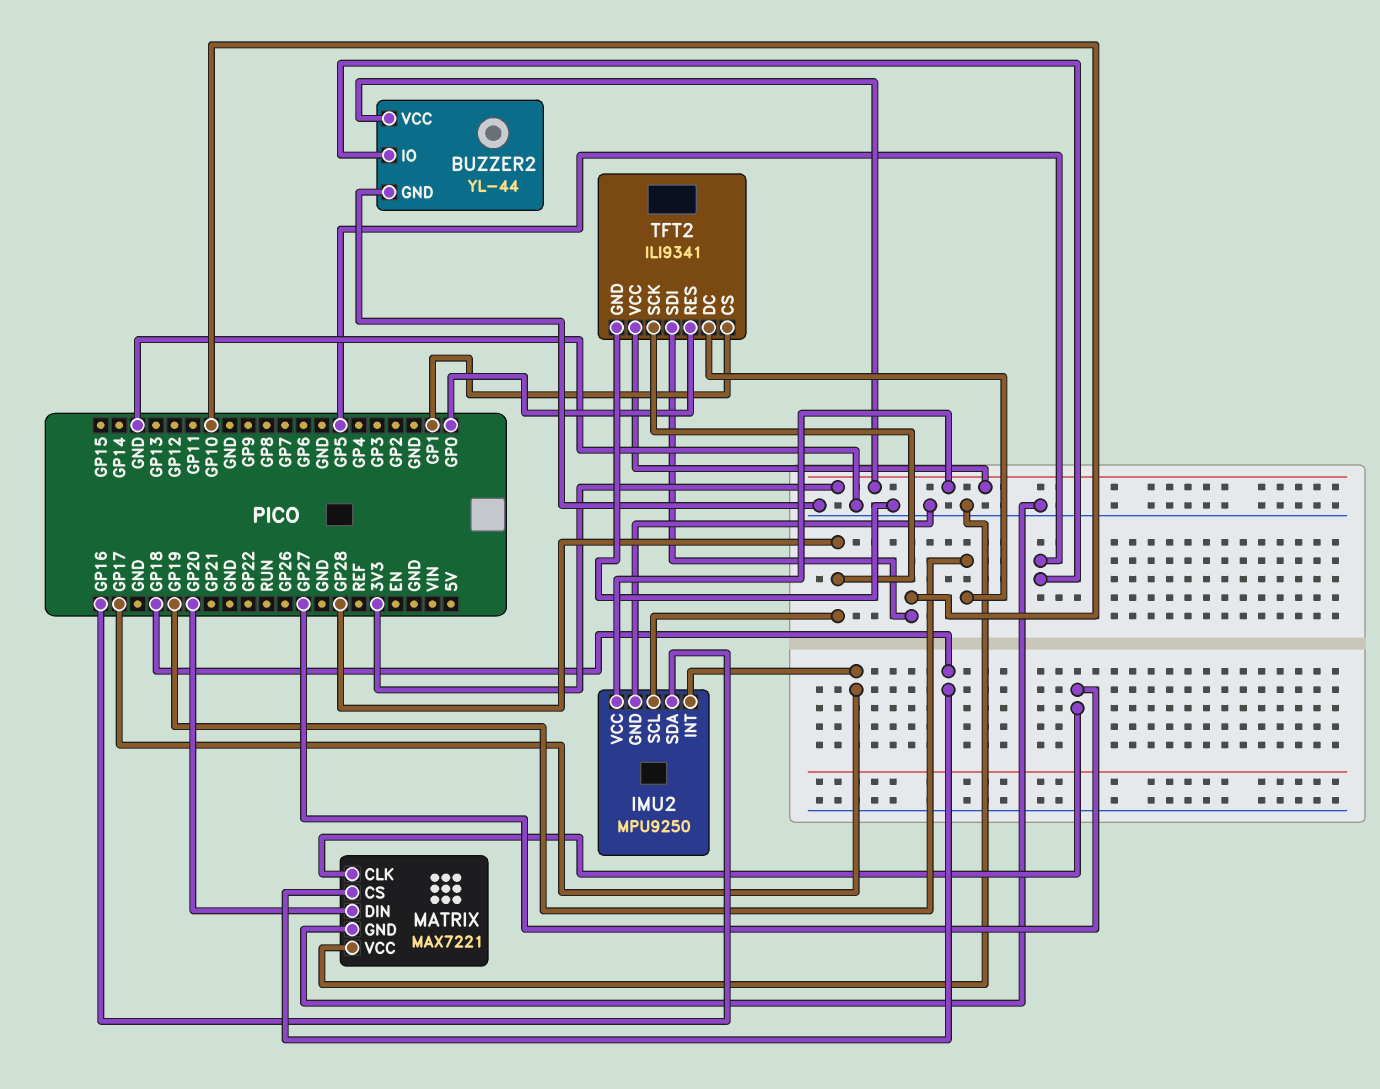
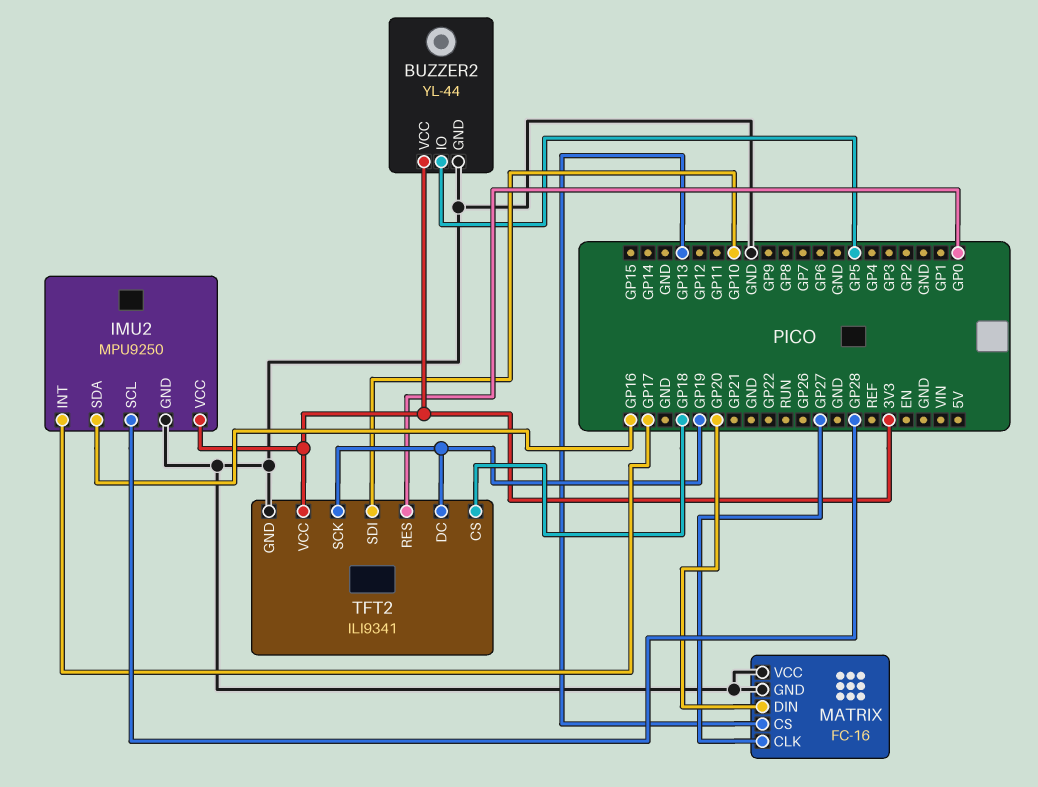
MATRIX: MAX7221 -> FC-16
MATRIX pin CS: GP18 -> GP13
TFT2 pin CS: GP1 -> GP18
TFT2 pin SCK: GP28 -> GP19

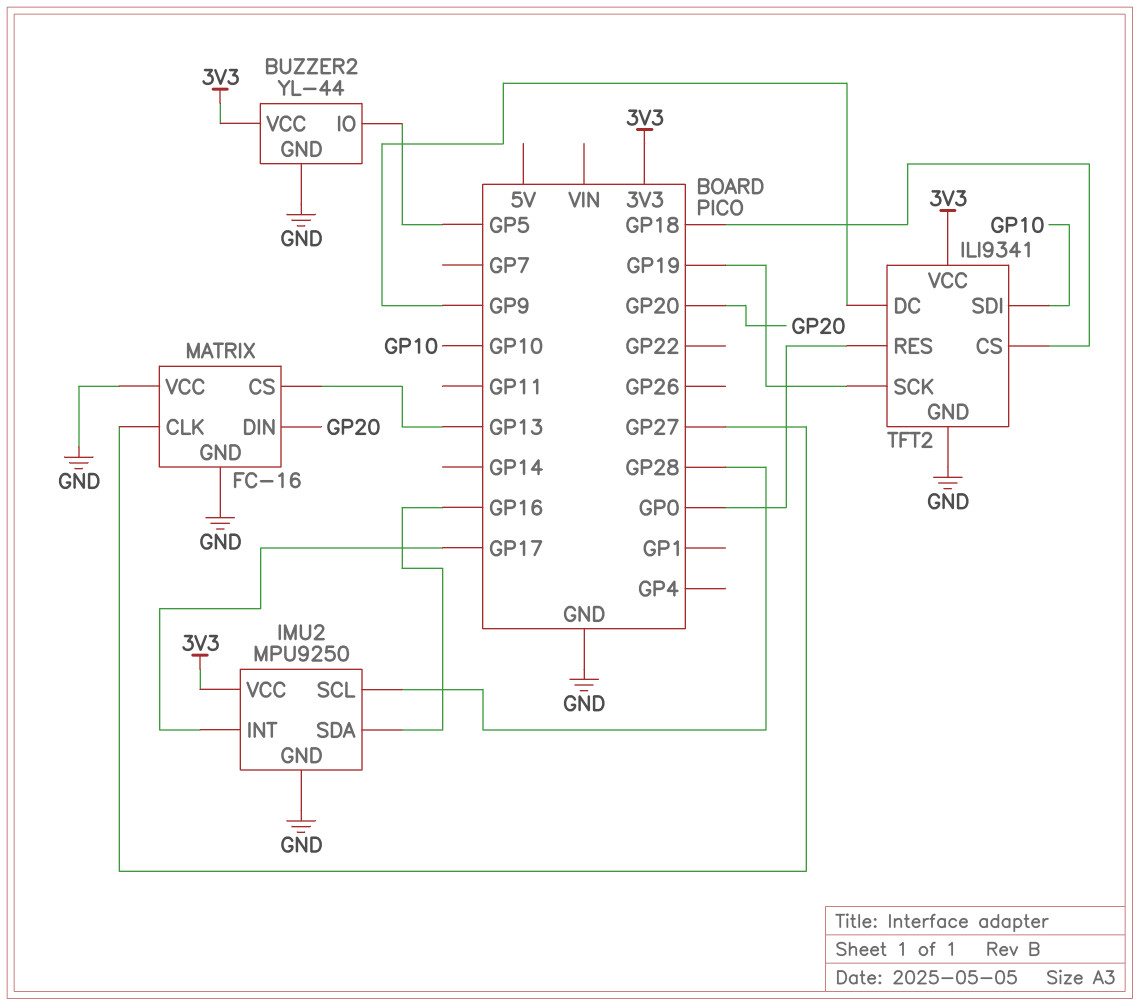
TFT2 pin DC: GP19 -> GP9

